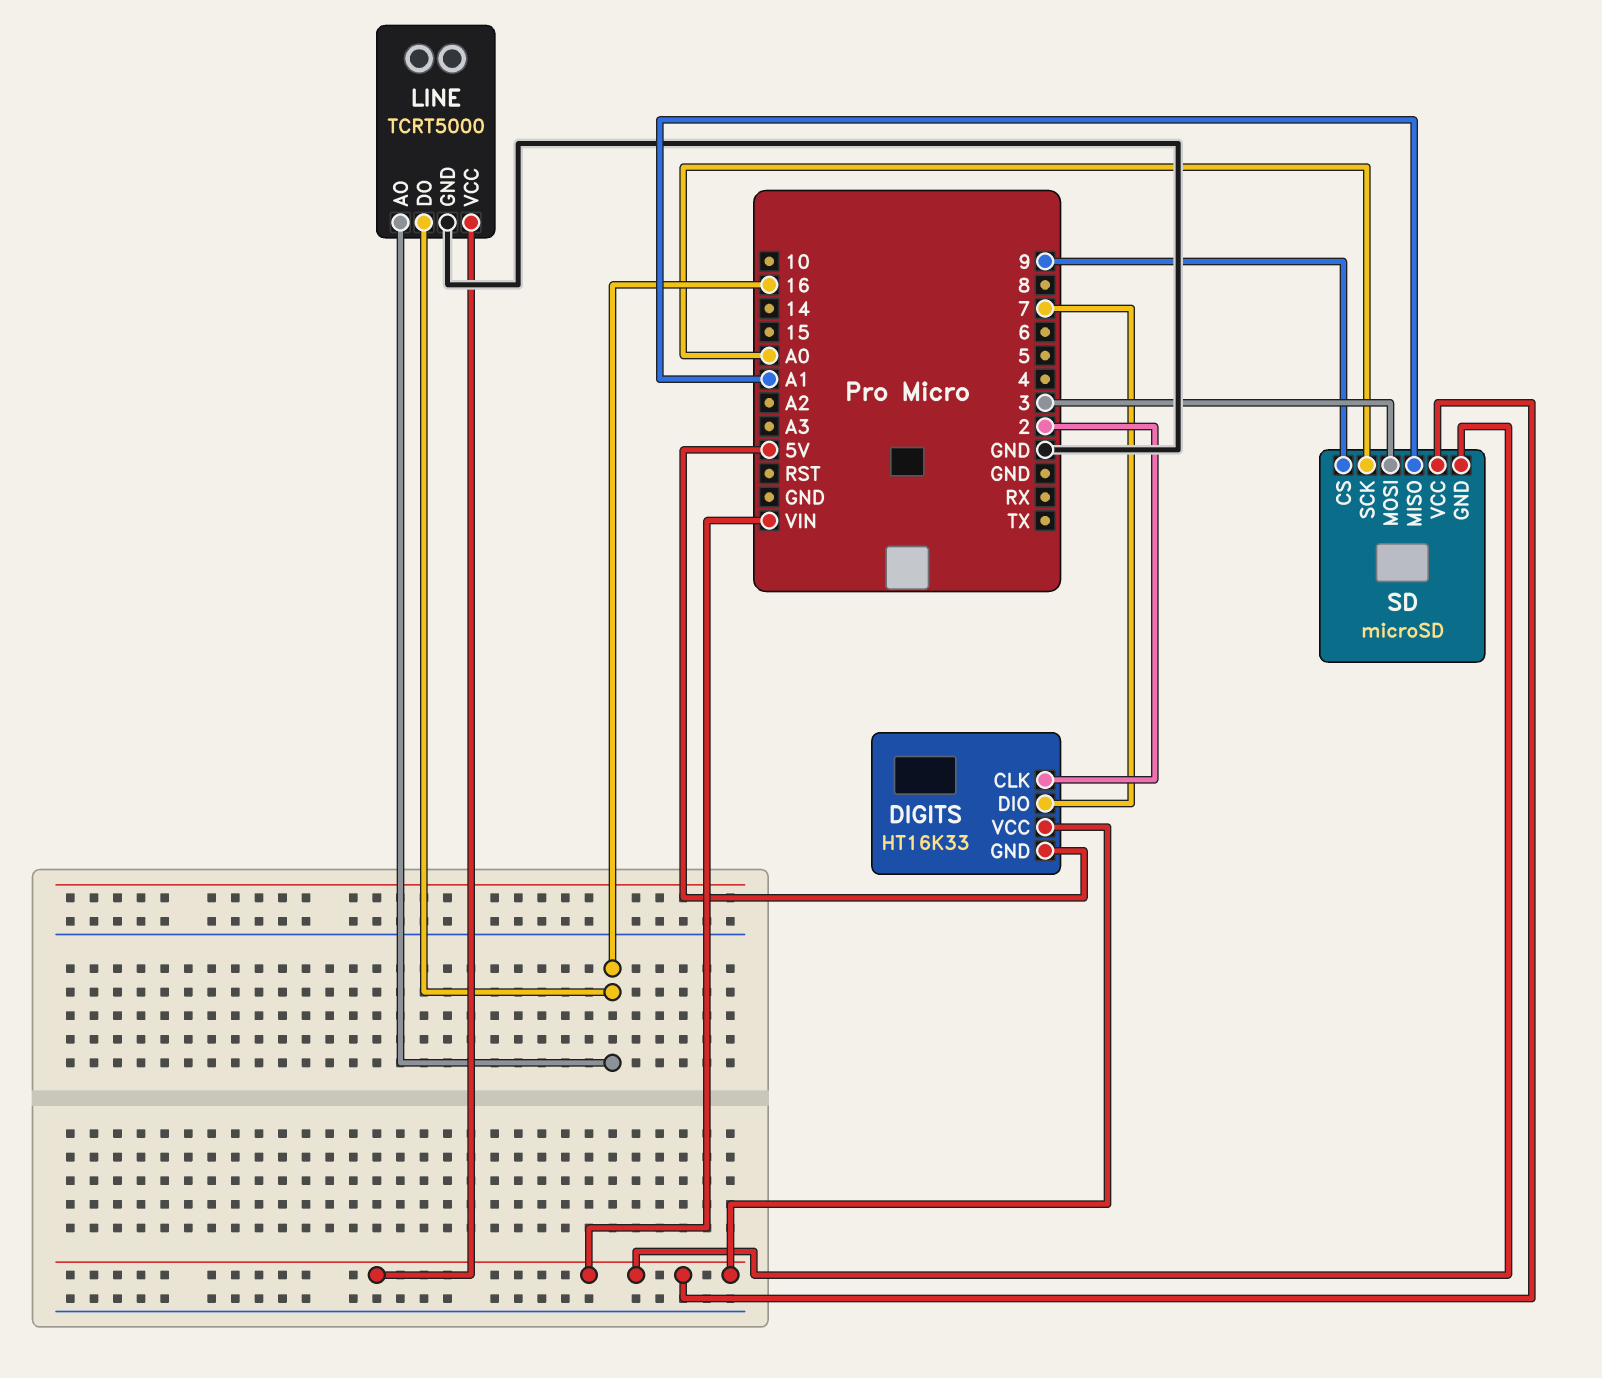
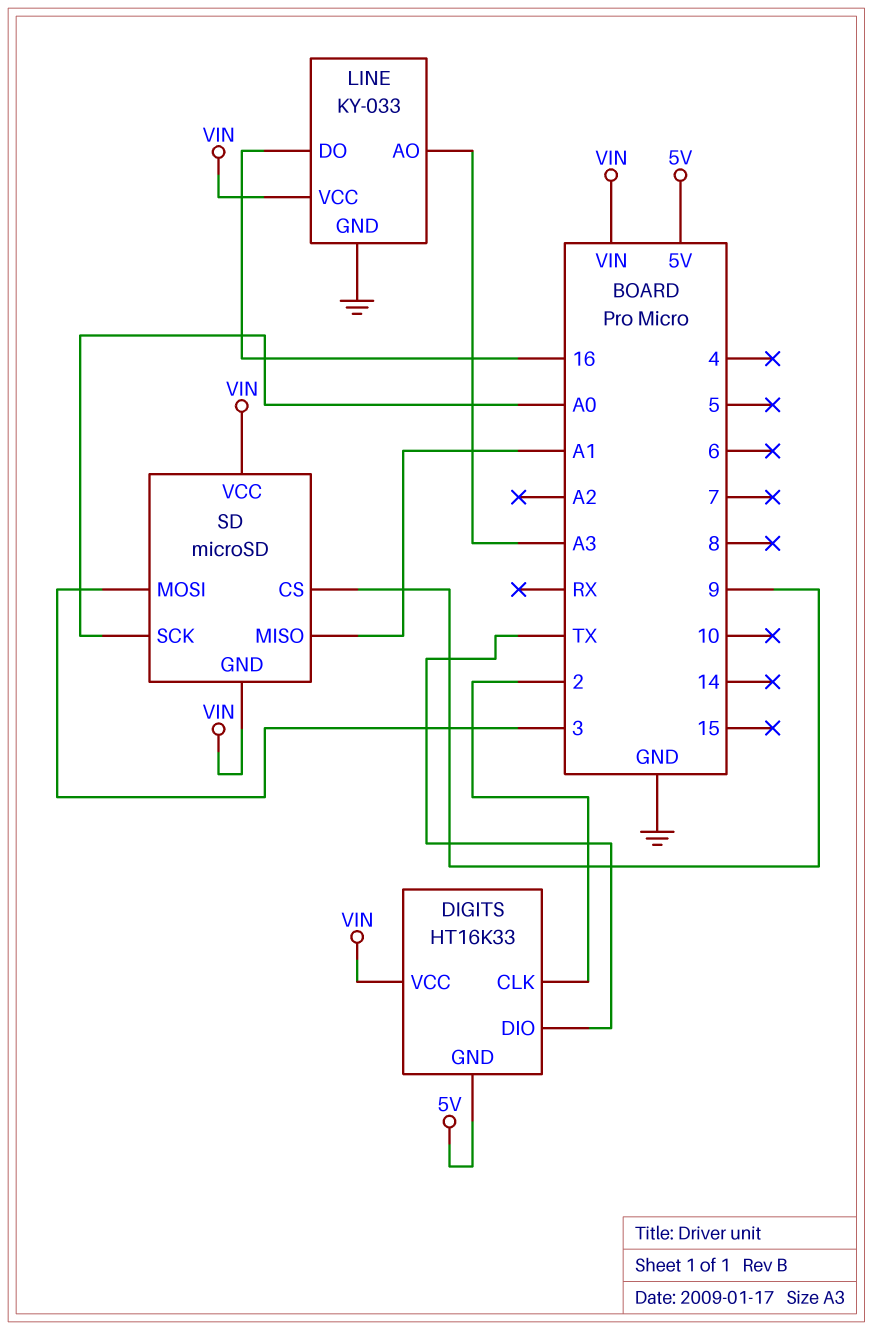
DIGITS pin DIO: 7 -> TX
LINE: TCRT5000 -> KY-033
LINE pin AO: 16 -> A3

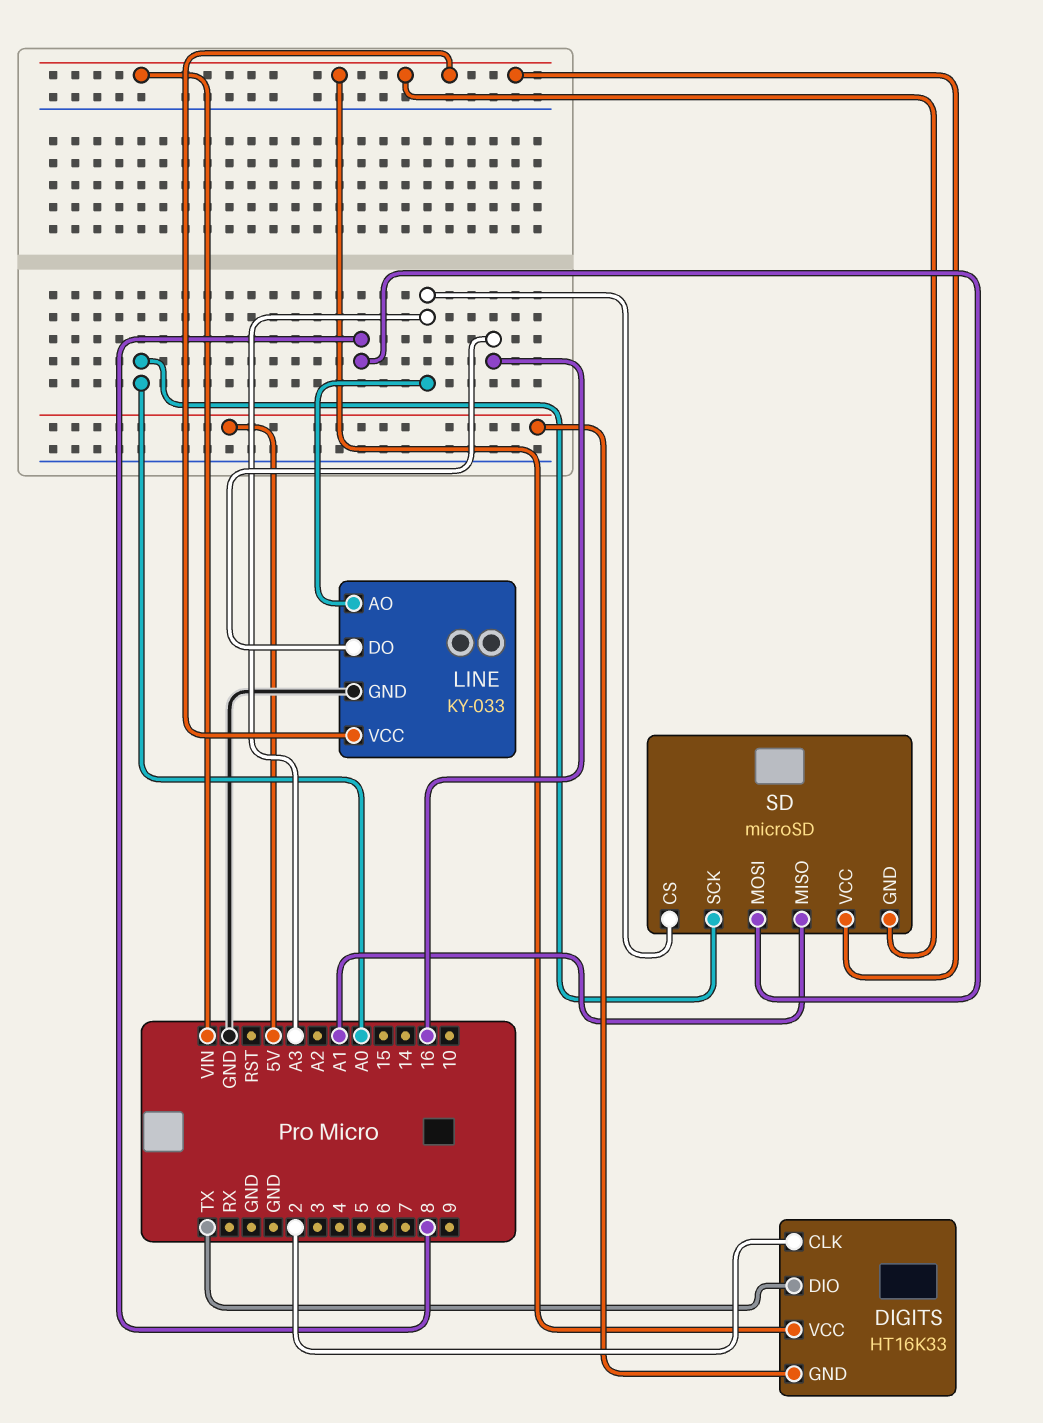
SD pin CS: 9 -> A3
SD pin MOSI: 3 -> 8

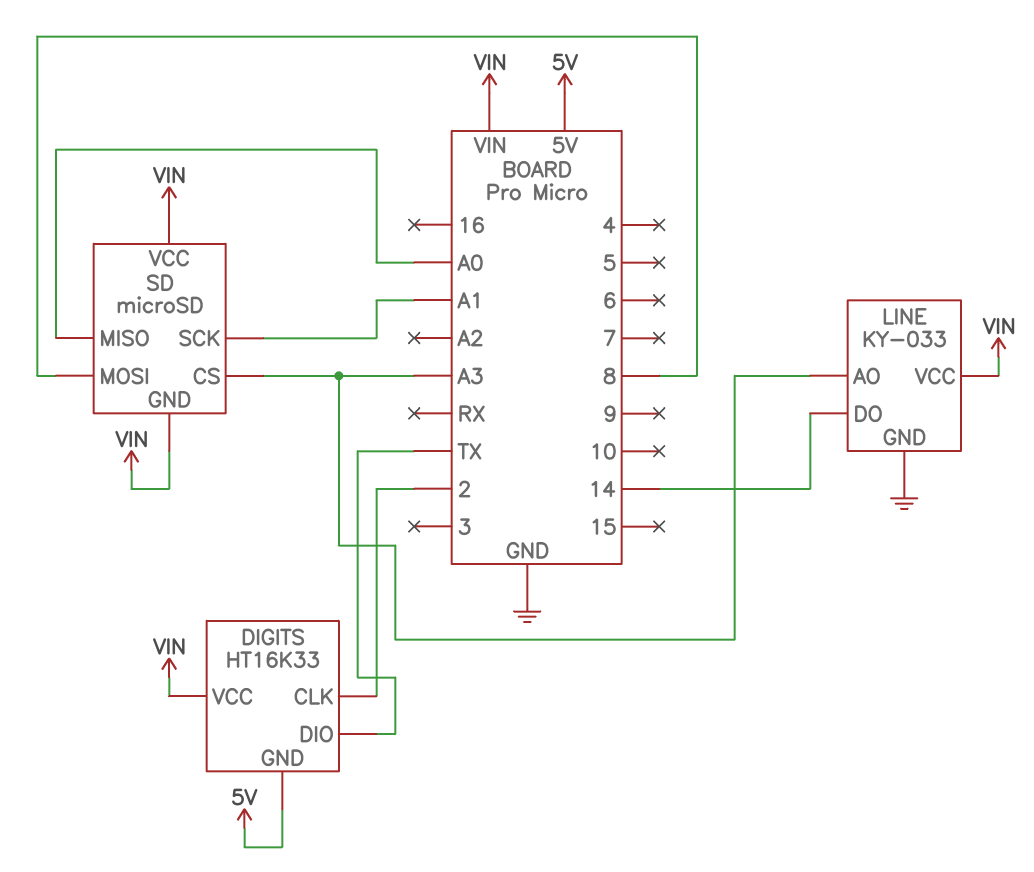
LINE pin DO: 16 -> 14
SD pin MISO: A1 -> A0
SD pin SCK: A0 -> A1

